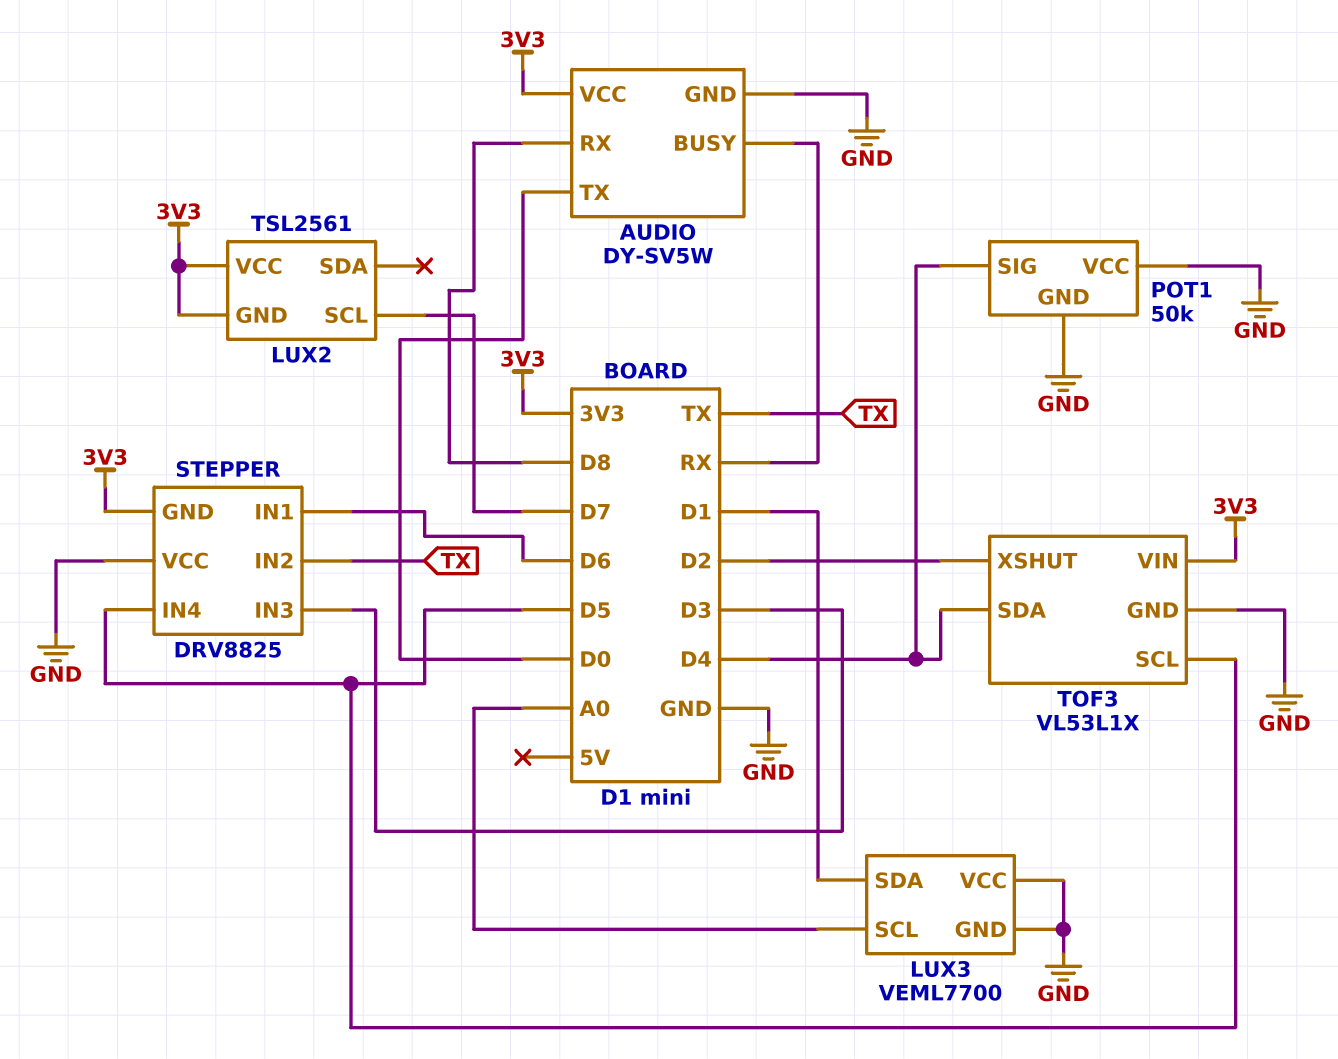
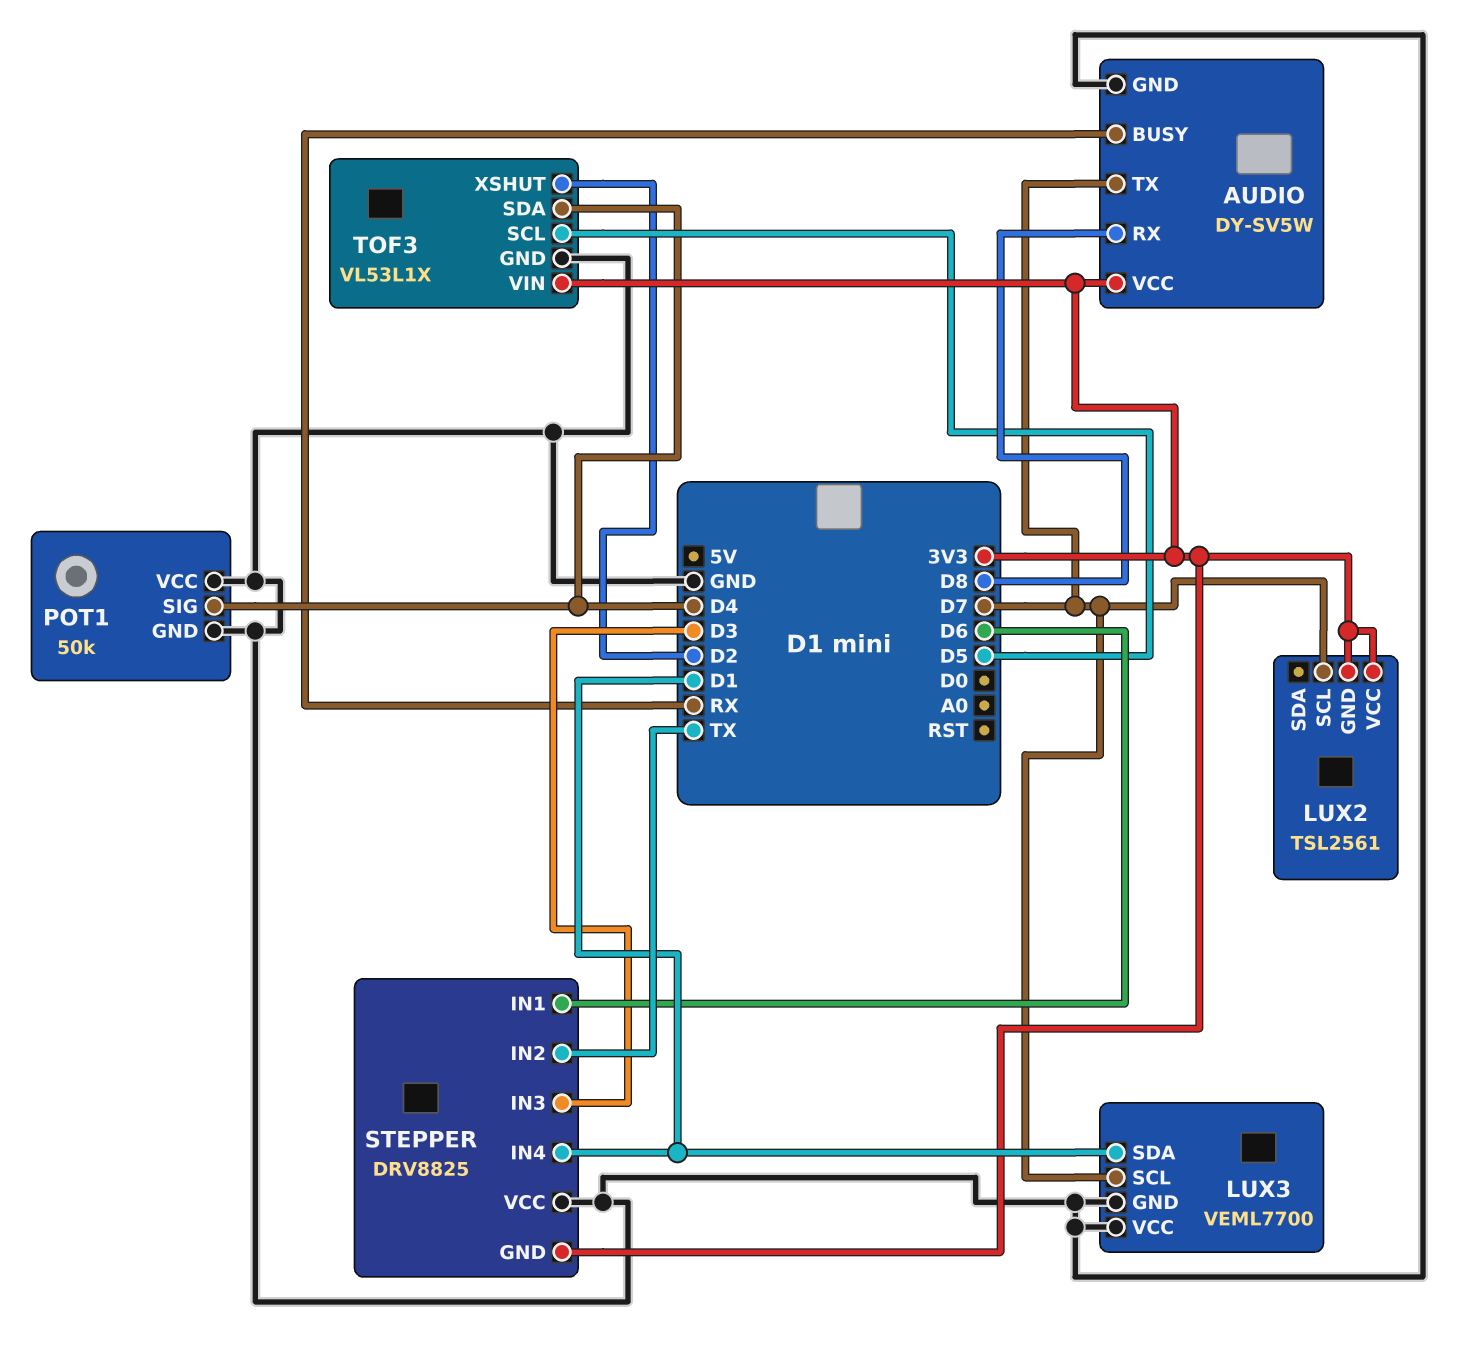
AUDIO pin TX: D0 -> D7
LUX3 pin SCL: A0 -> D7
STEPPER pin IN4: D5 -> D1

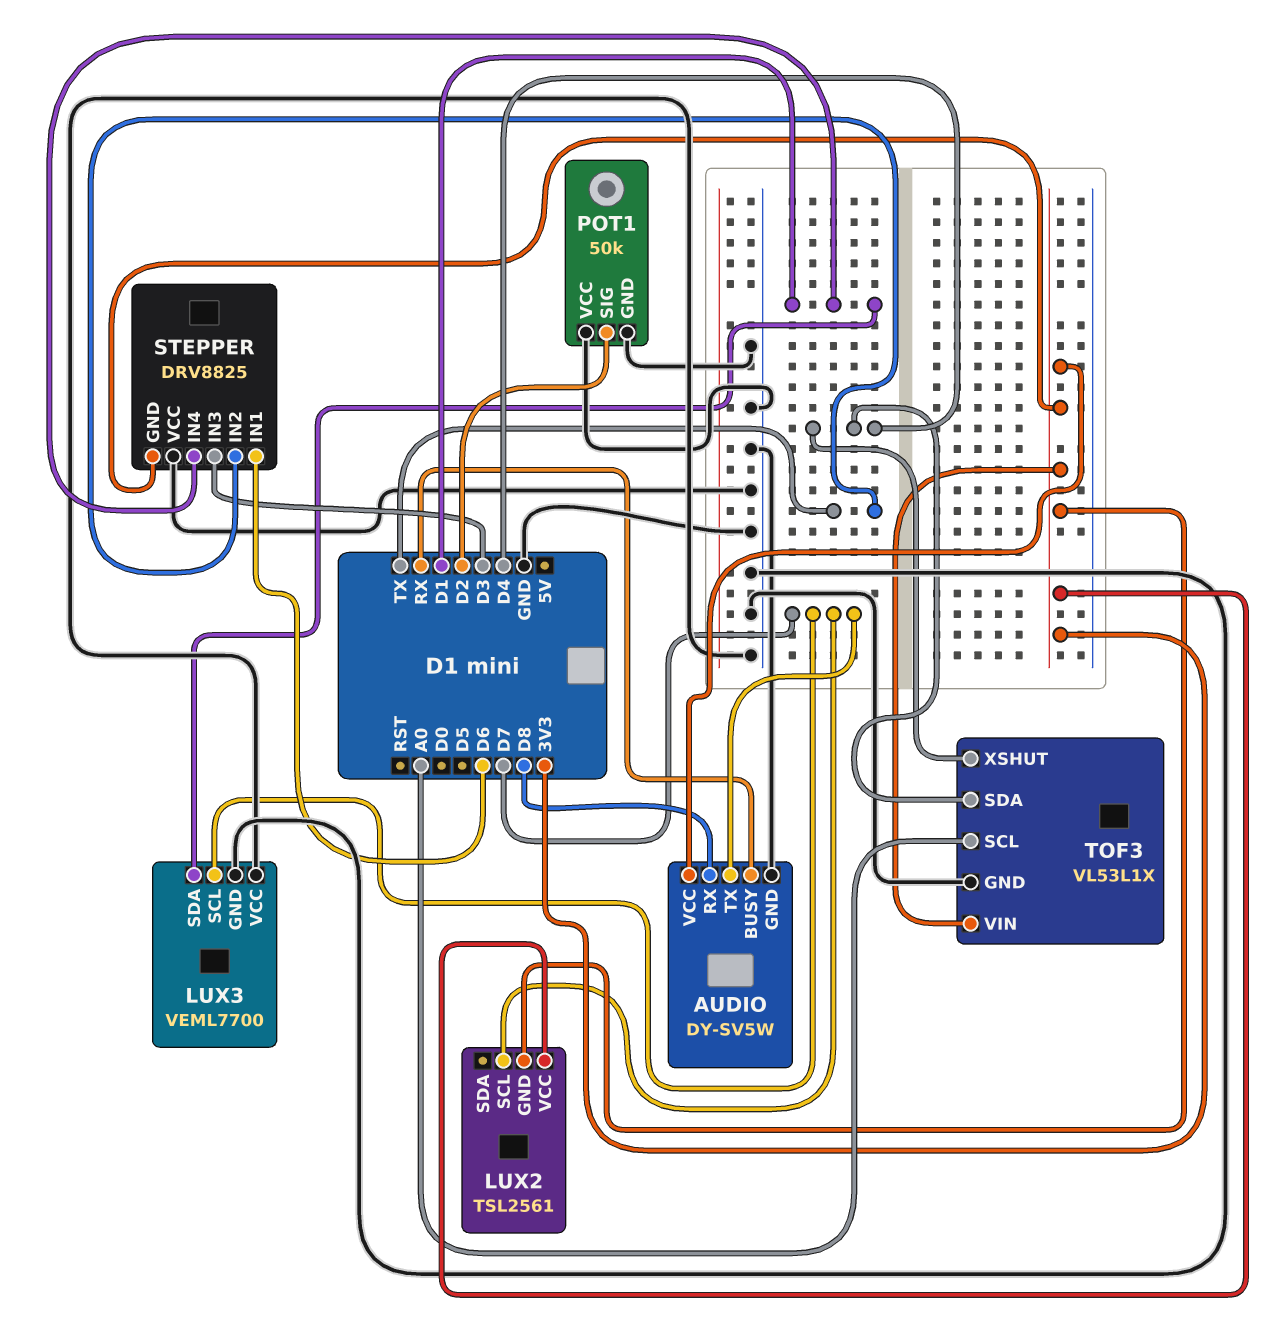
POT1 pin SIG: D4 -> D2
TOF3 pin SCL: D5 -> A0
TOF3 pin XSHUT: D2 -> D4

